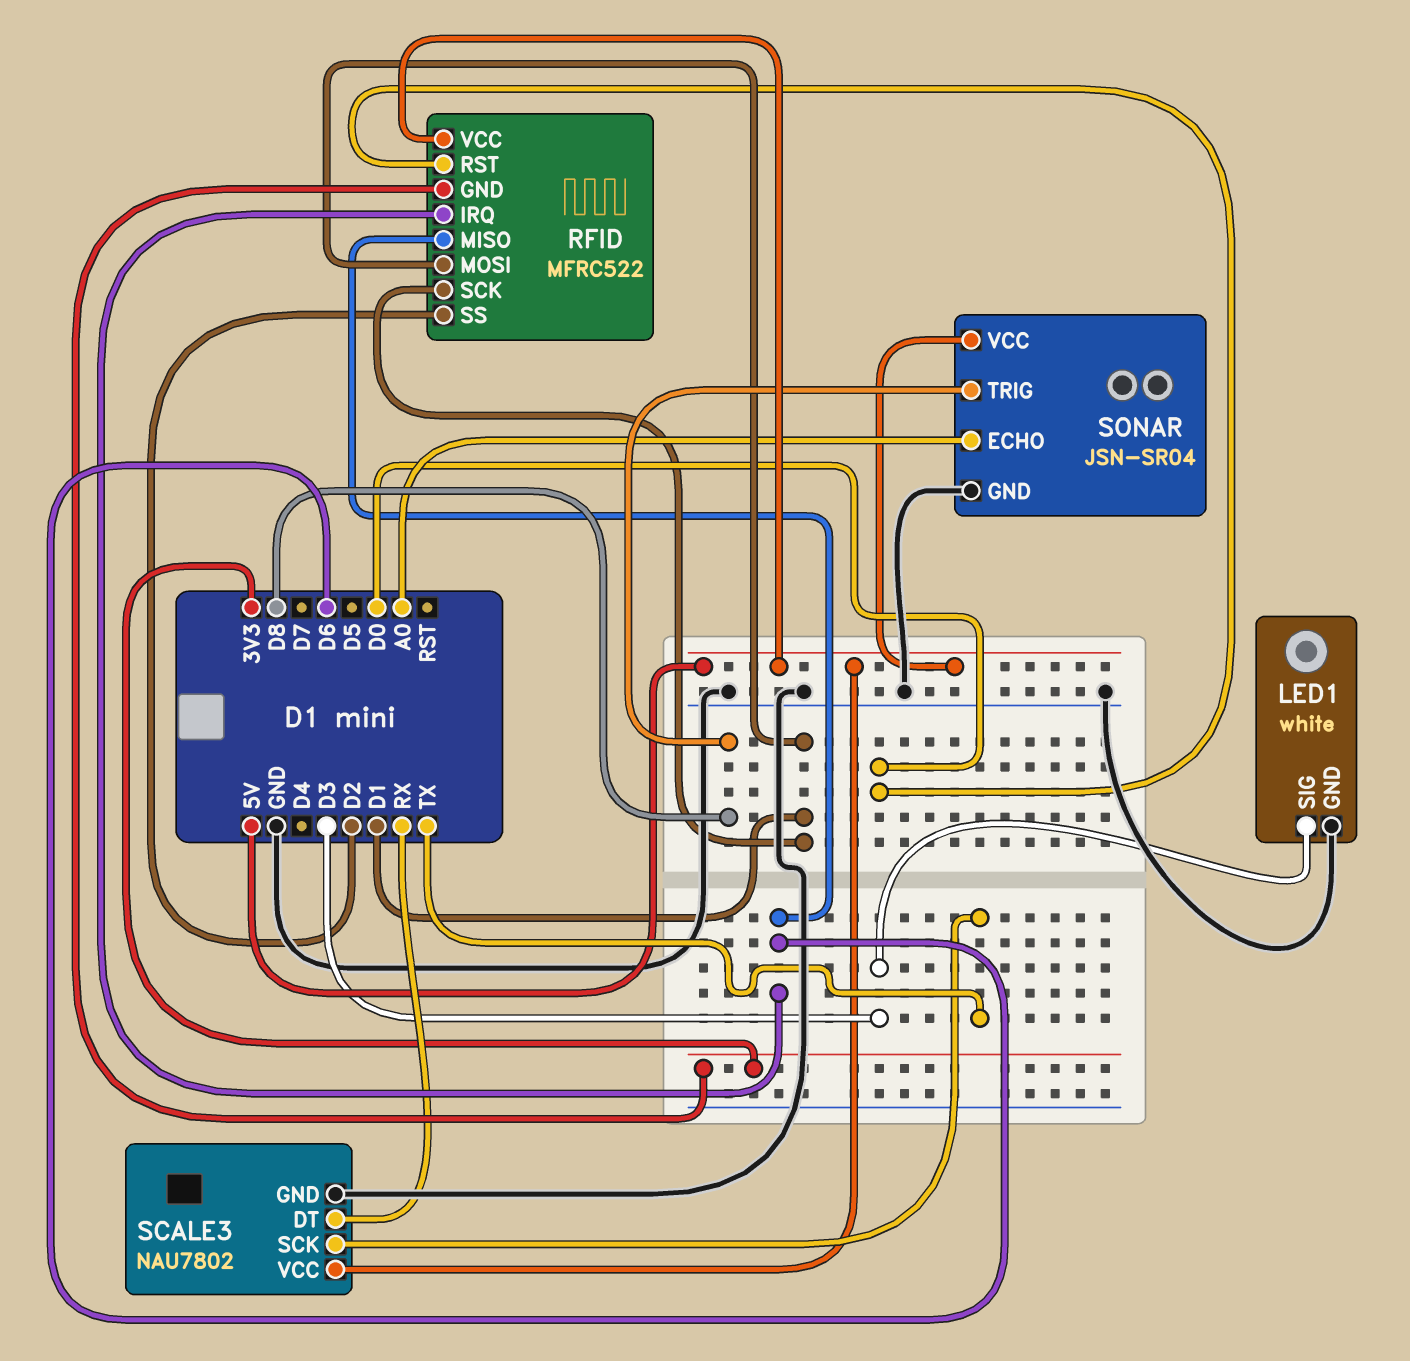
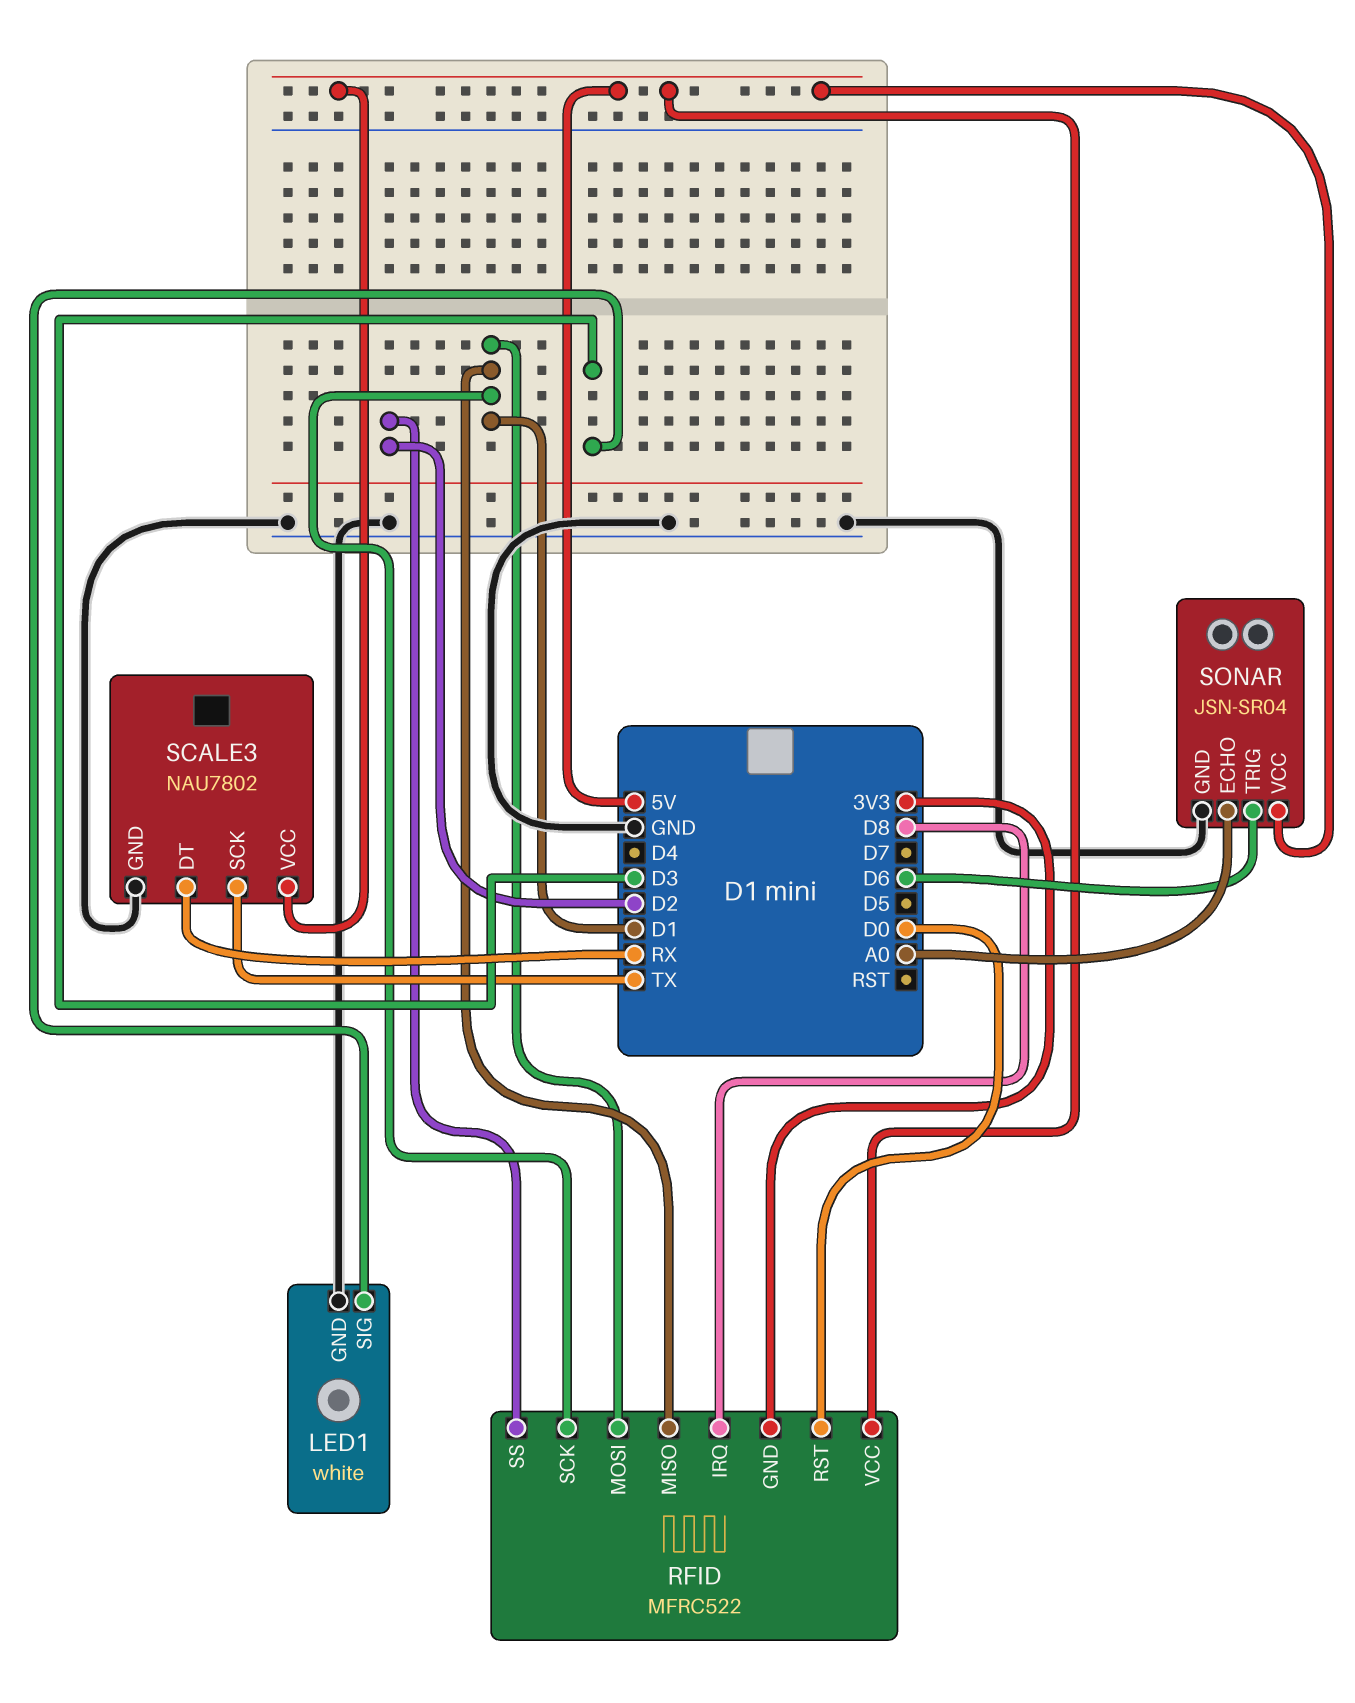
RFID pin IRQ: D6 -> D8
RFID pin MISO: D6 -> D1
SONAR pin TRIG: D8 -> D6

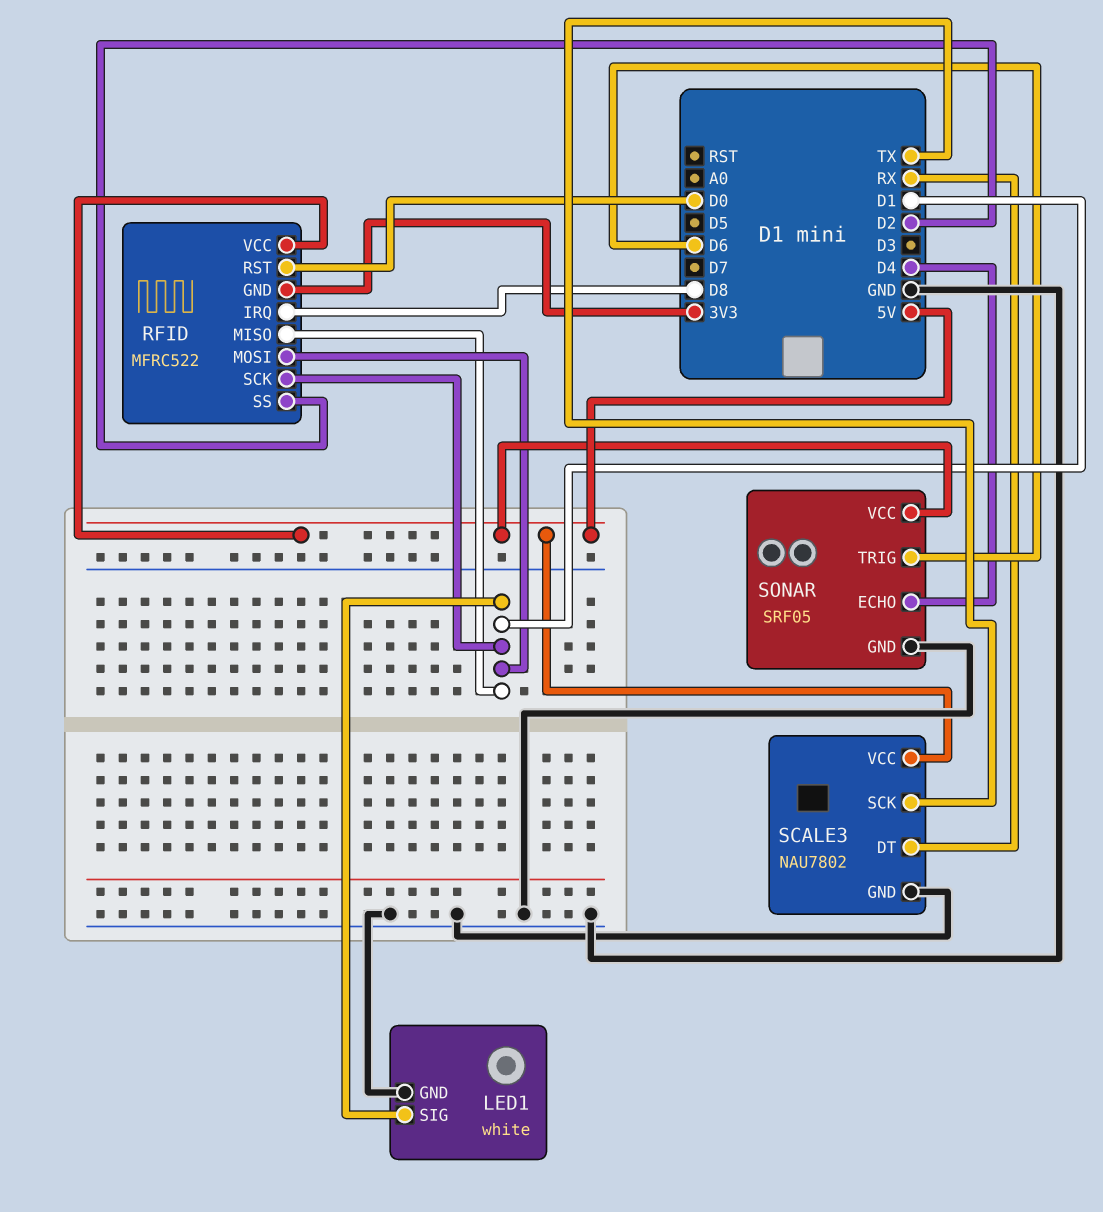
LED1 pin SIG: D3 -> D1
SONAR: JSN-SR04 -> SRF05
SONAR pin ECHO: A0 -> D4

